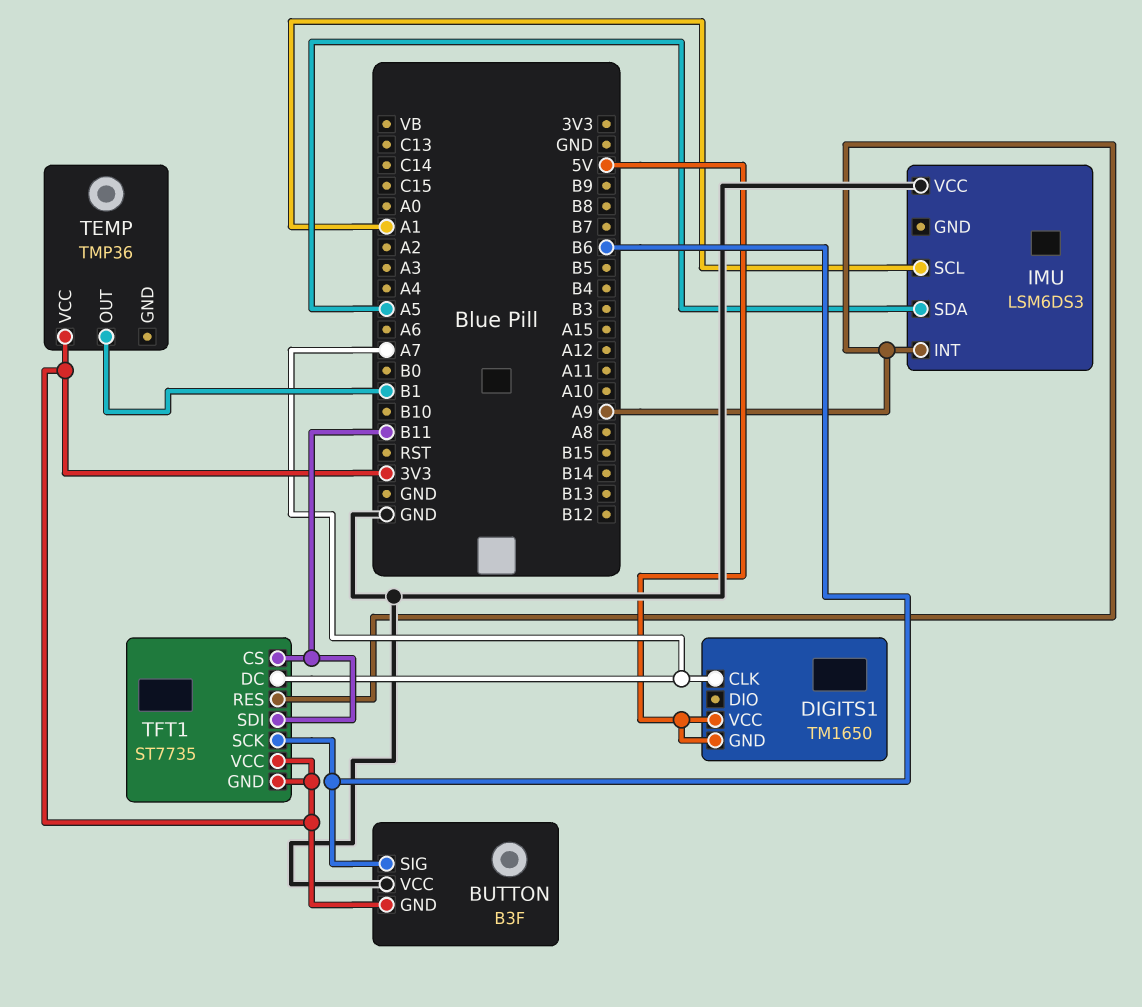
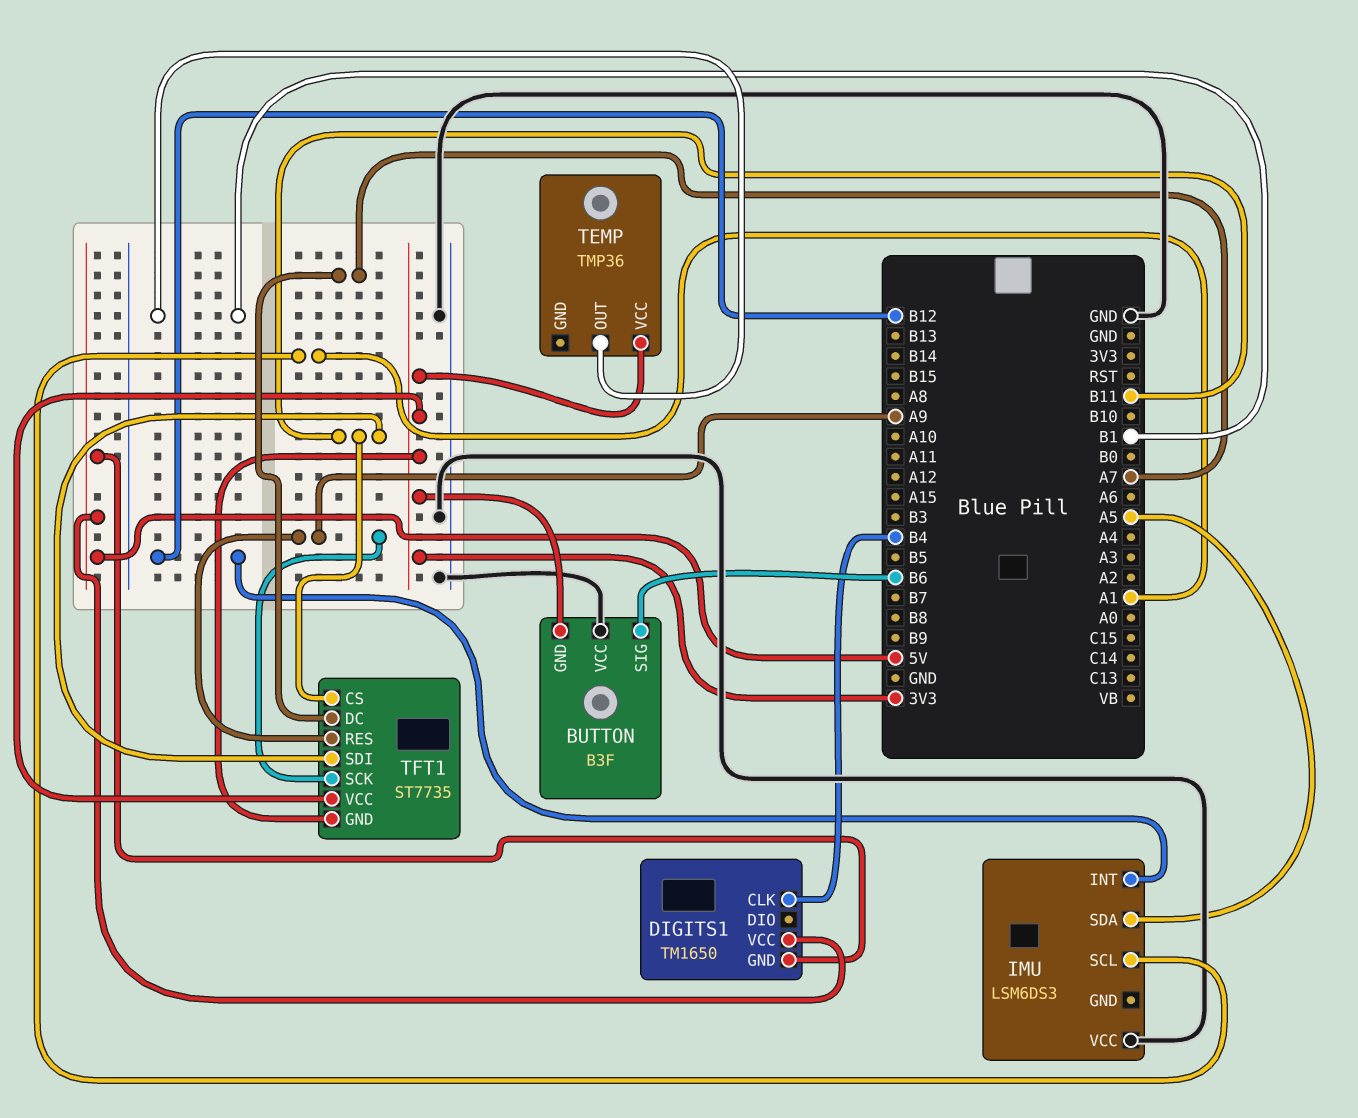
DIGITS1 pin CLK: A7 -> B4
IMU pin INT: A9 -> B12
TFT1 pin SCK: B6 -> A9

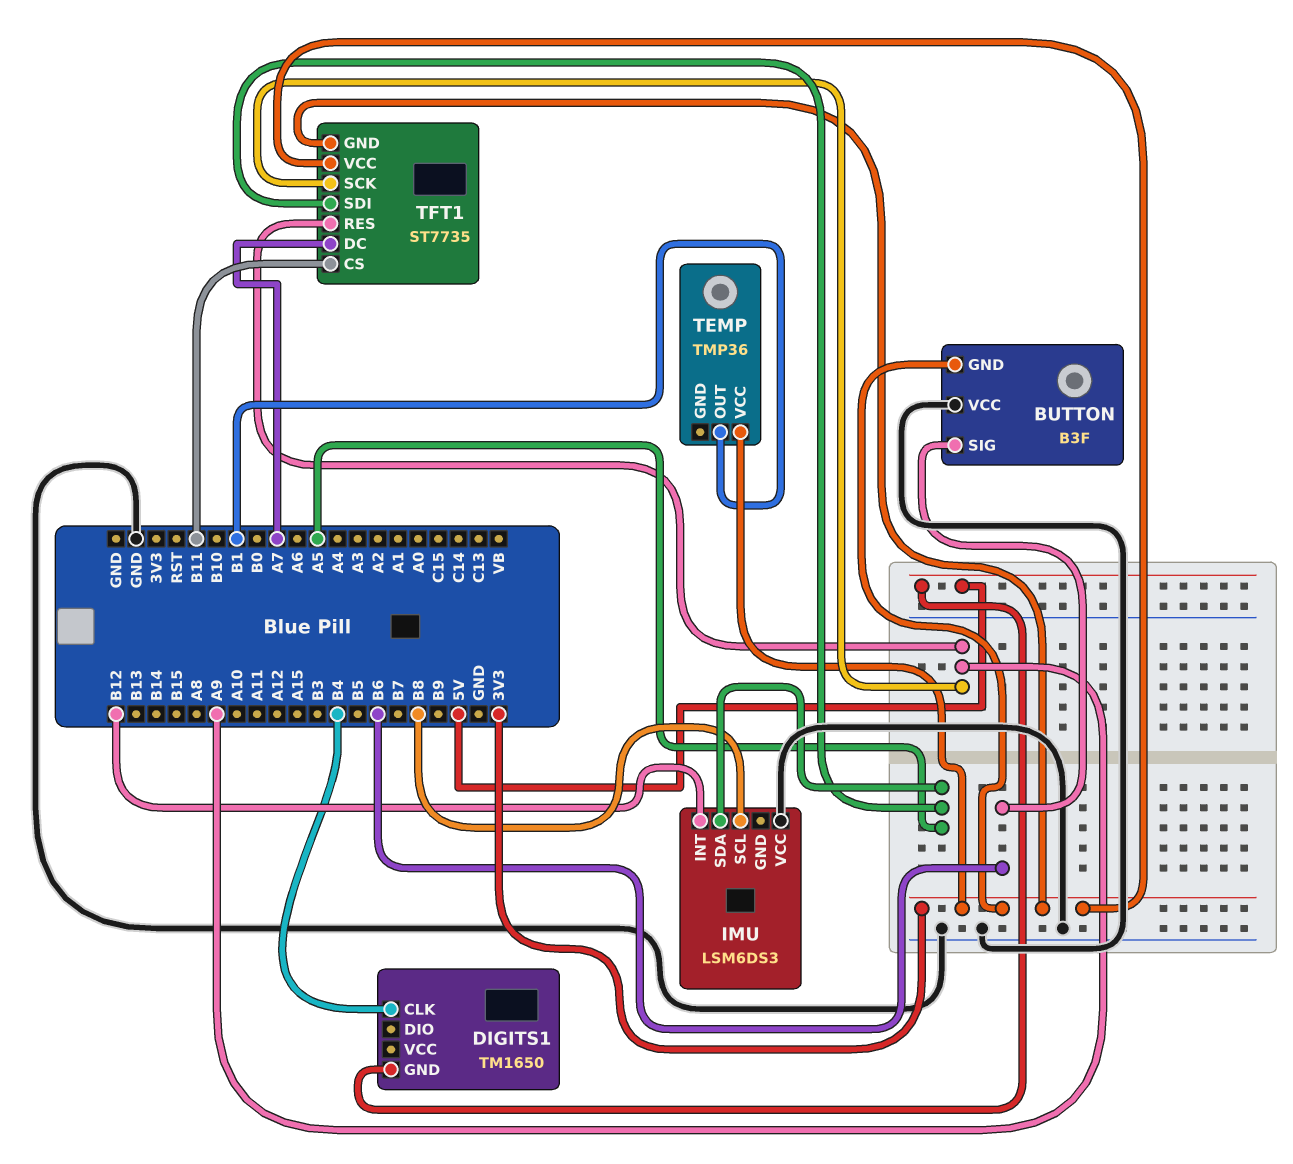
DIGITS1 pin VCC: 5V -> none
IMU pin SCL: A1 -> B8
TFT1 pin SDI: B11 -> A5

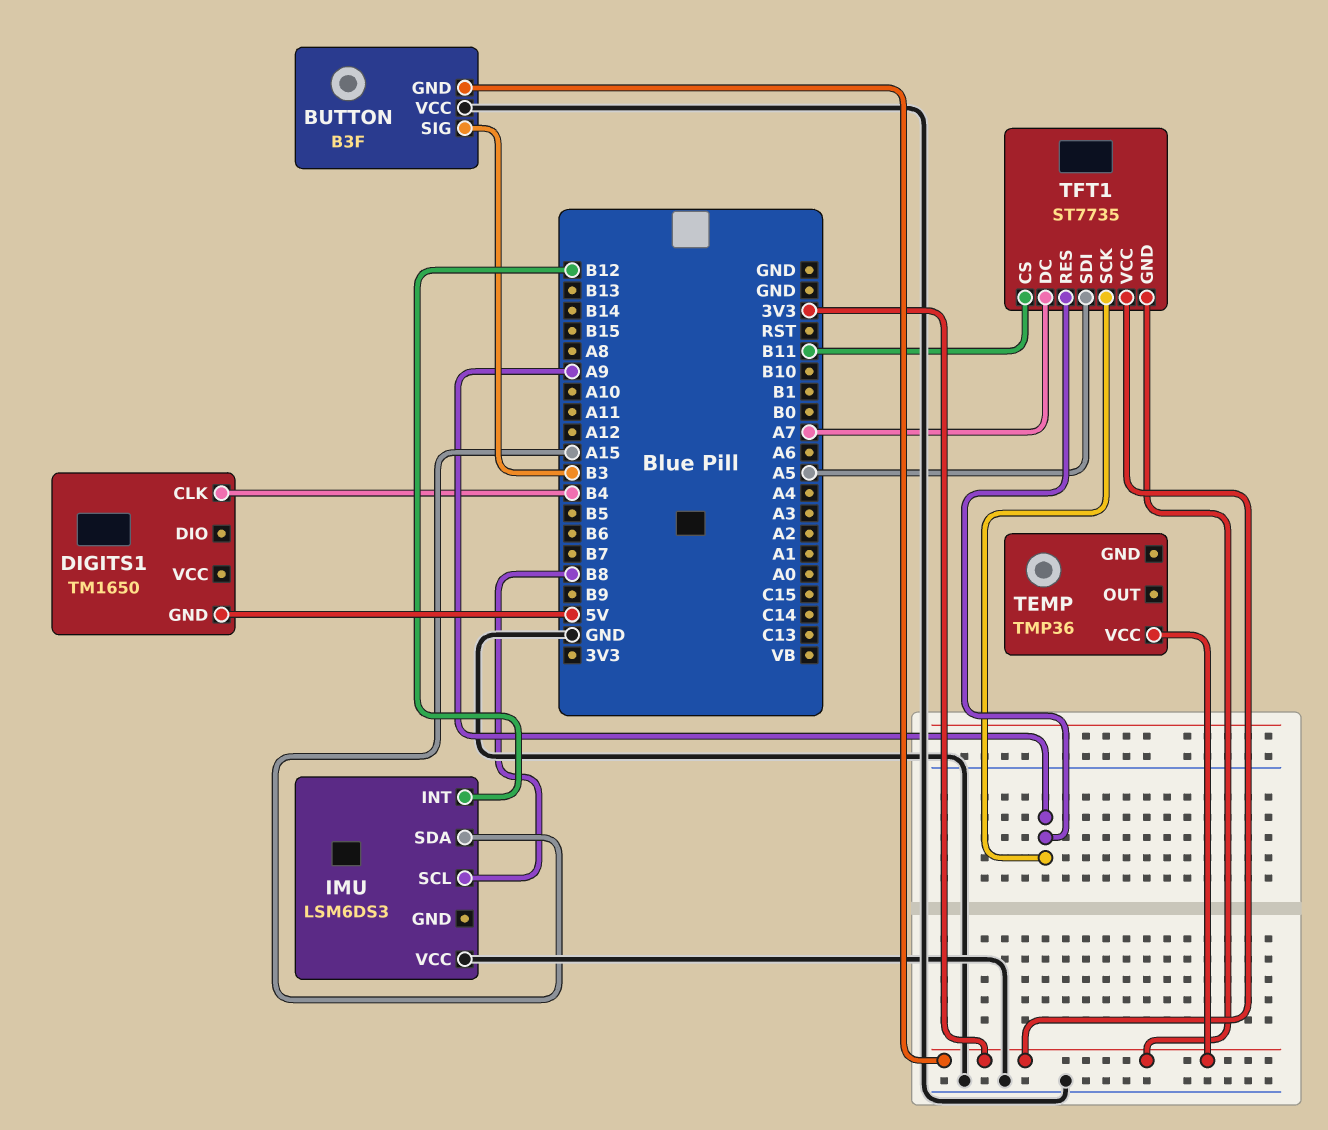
BUTTON pin SIG: B6 -> B3
IMU pin SDA: A5 -> A15
TEMP pin OUT: B1 -> none

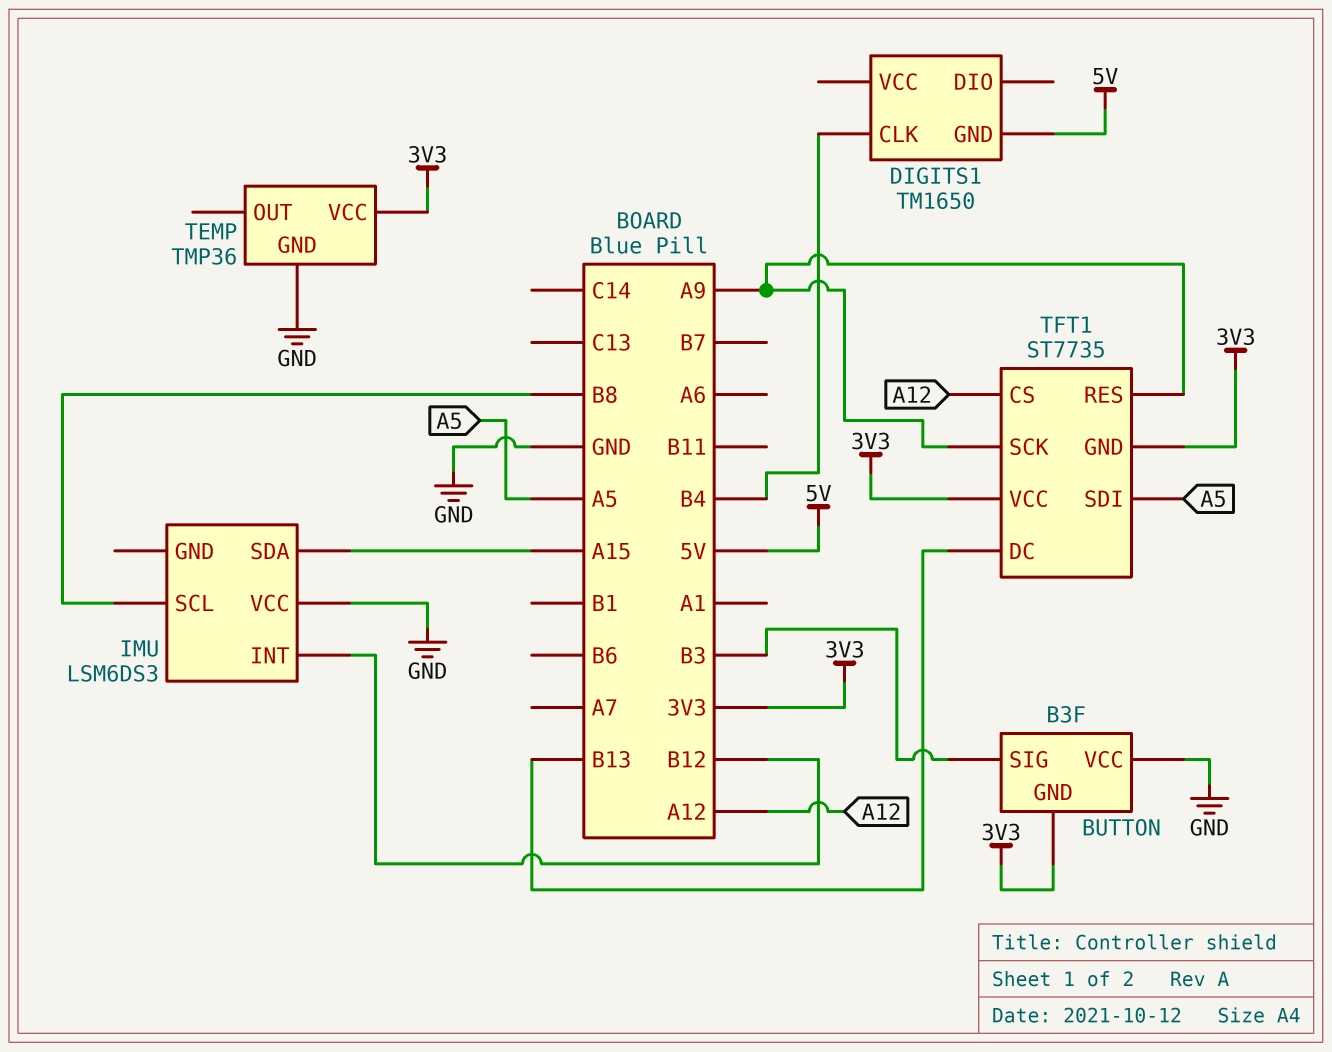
TEMP pin GND: none -> GND
TFT1 pin CS: B11 -> A12
TFT1 pin DC: A7 -> B13

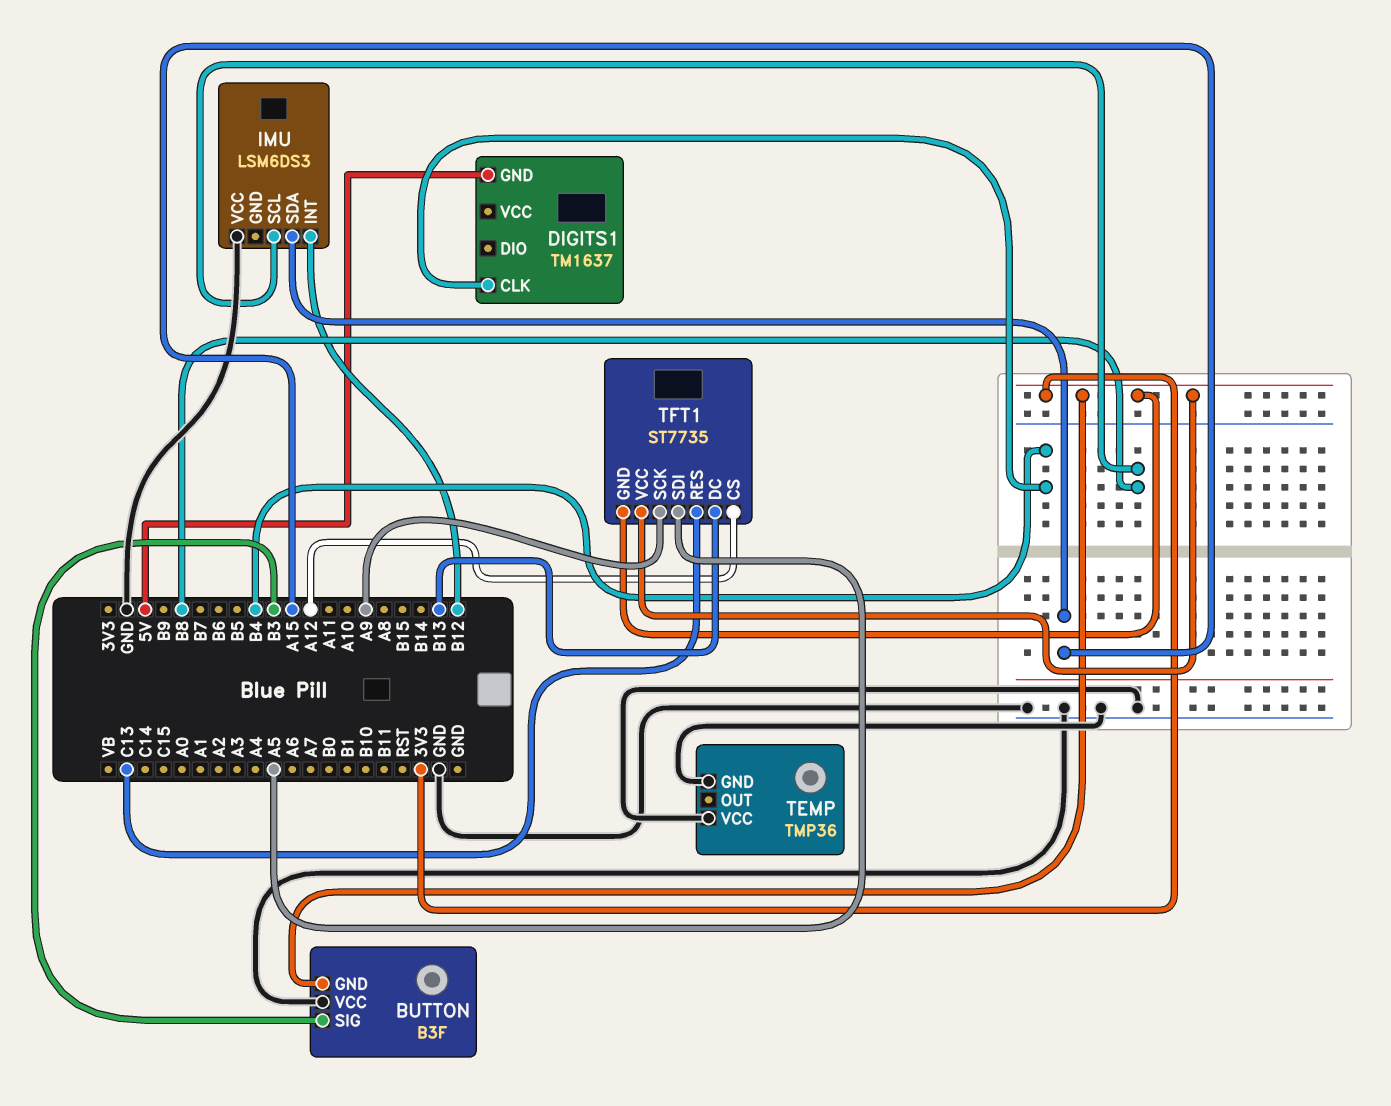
DIGITS1: TM1650 -> TM1637
TEMP pin VCC: 3V3 -> GND
TFT1 pin RES: A9 -> C13

